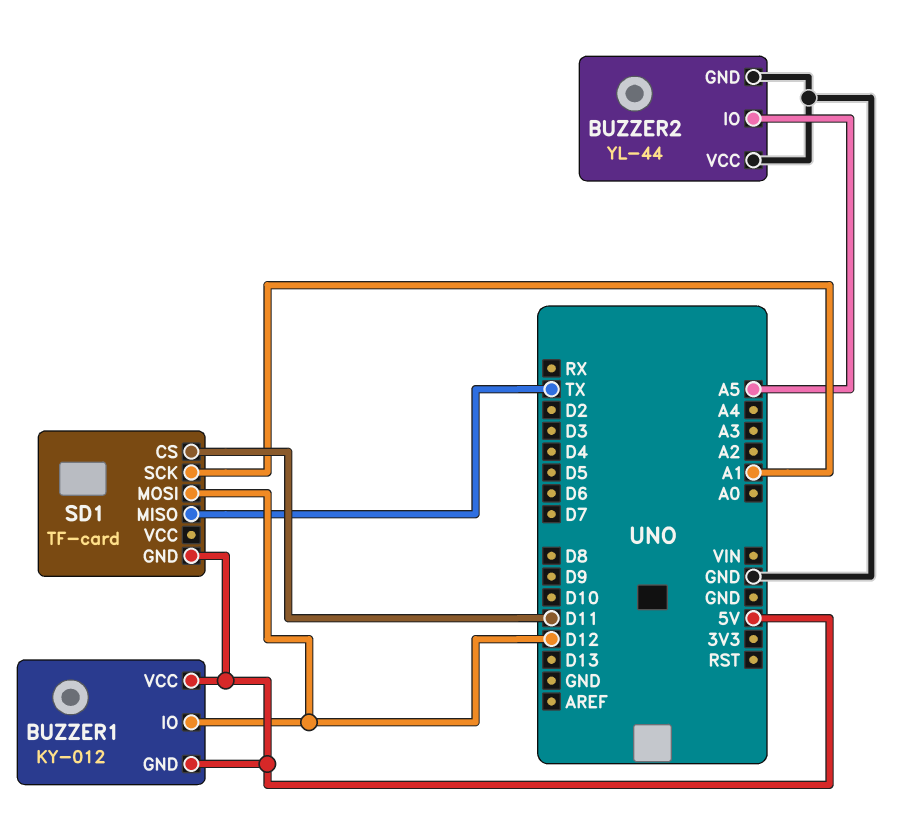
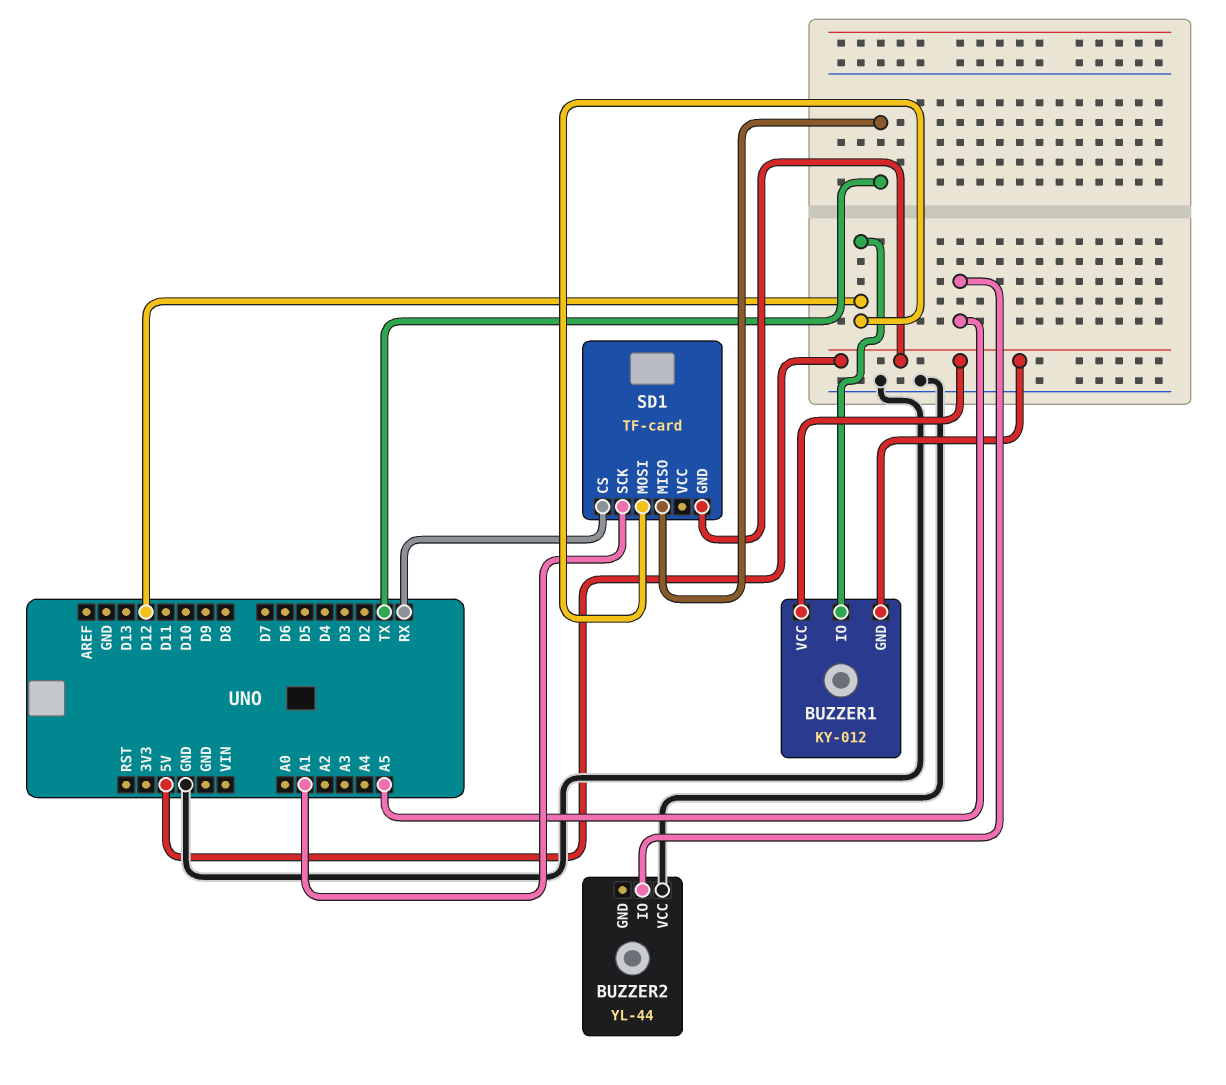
BUZZER2 pin GND: GND -> none
SD1 pin CS: D11 -> RX

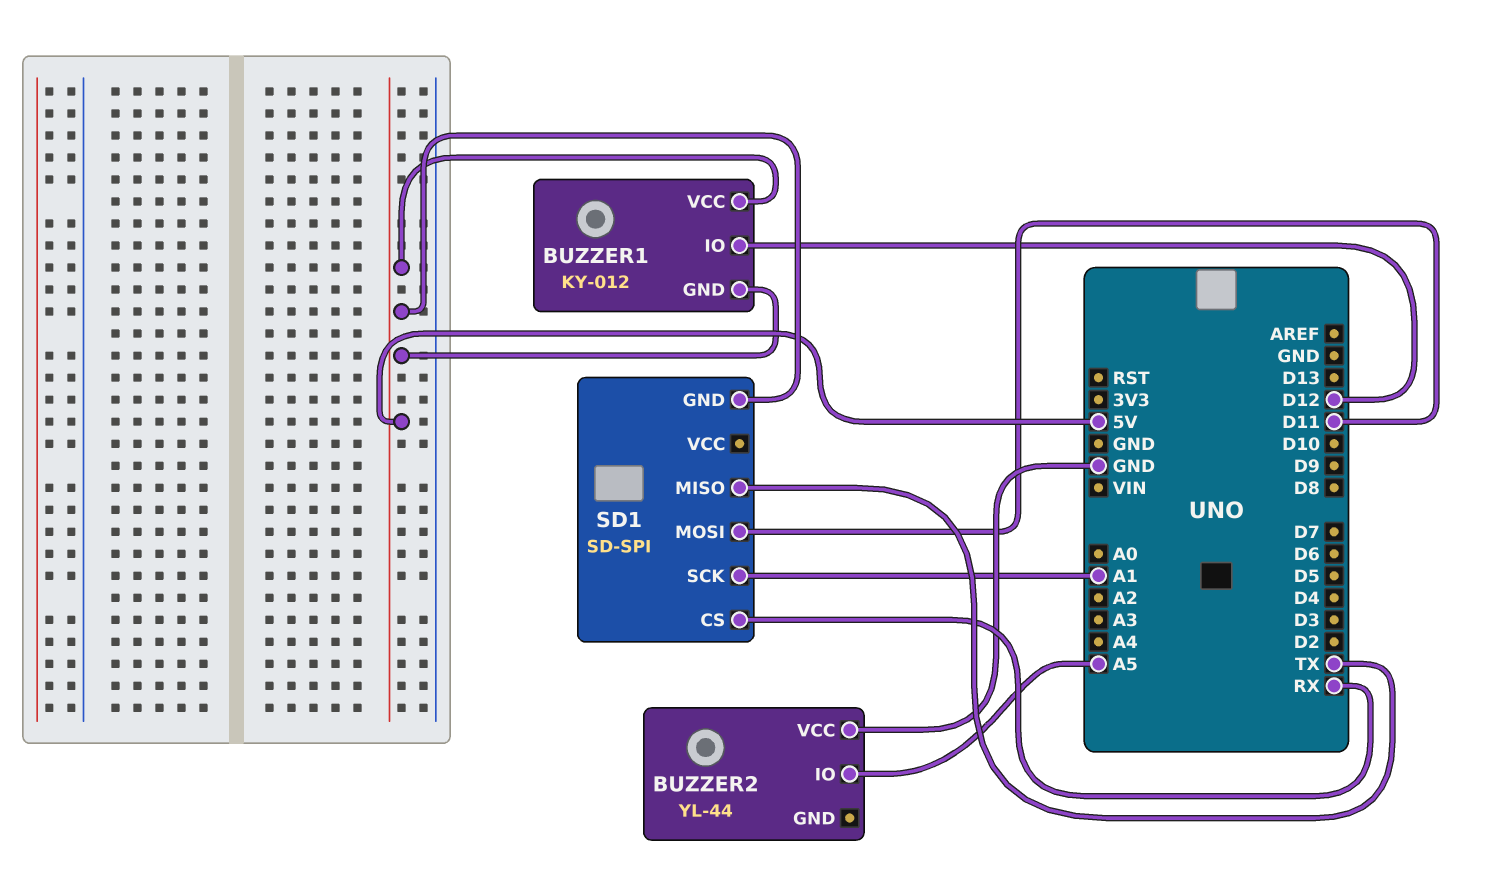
SD1: TF-card -> SD-SPI
SD1 pin MOSI: D12 -> D11

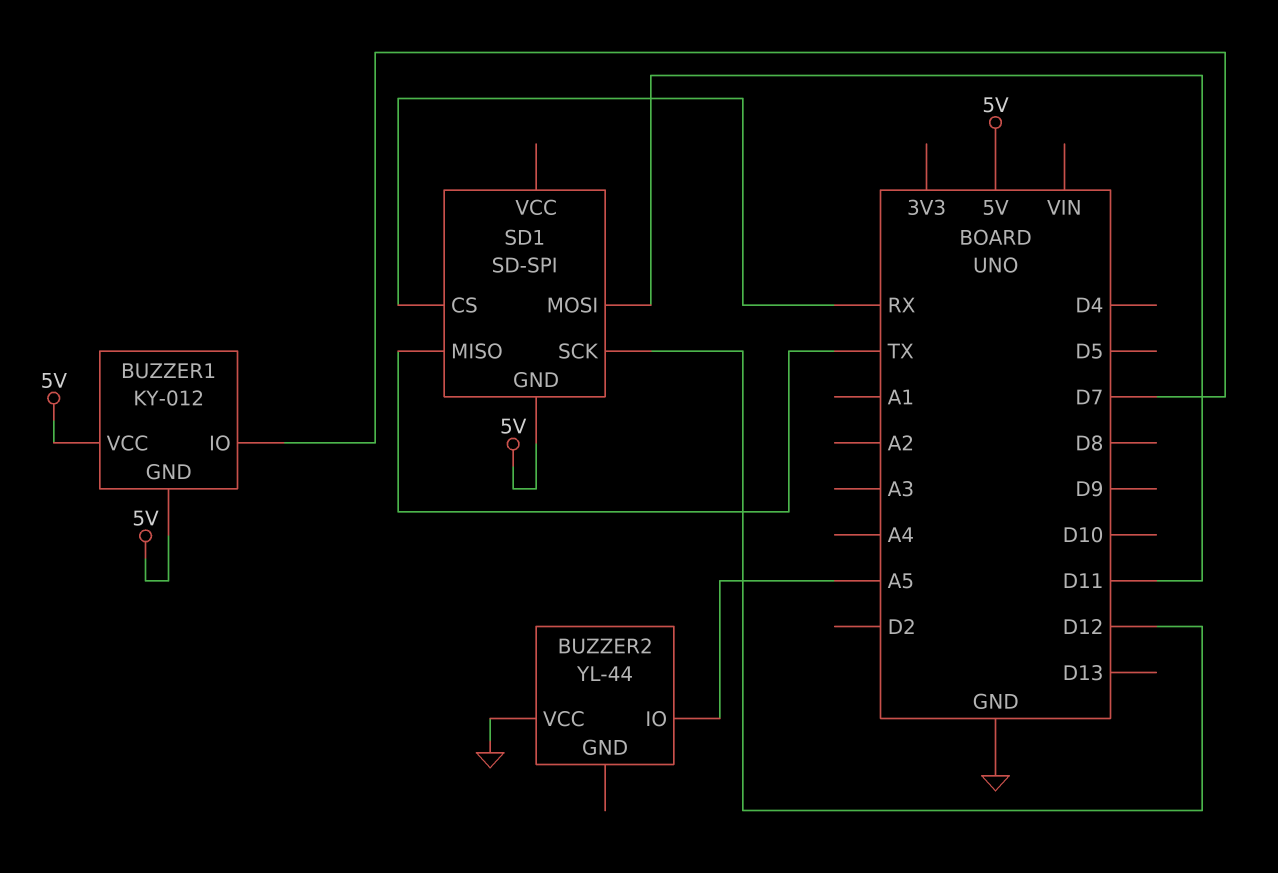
BUZZER1 pin IO: D12 -> D7
SD1 pin SCK: A1 -> D12

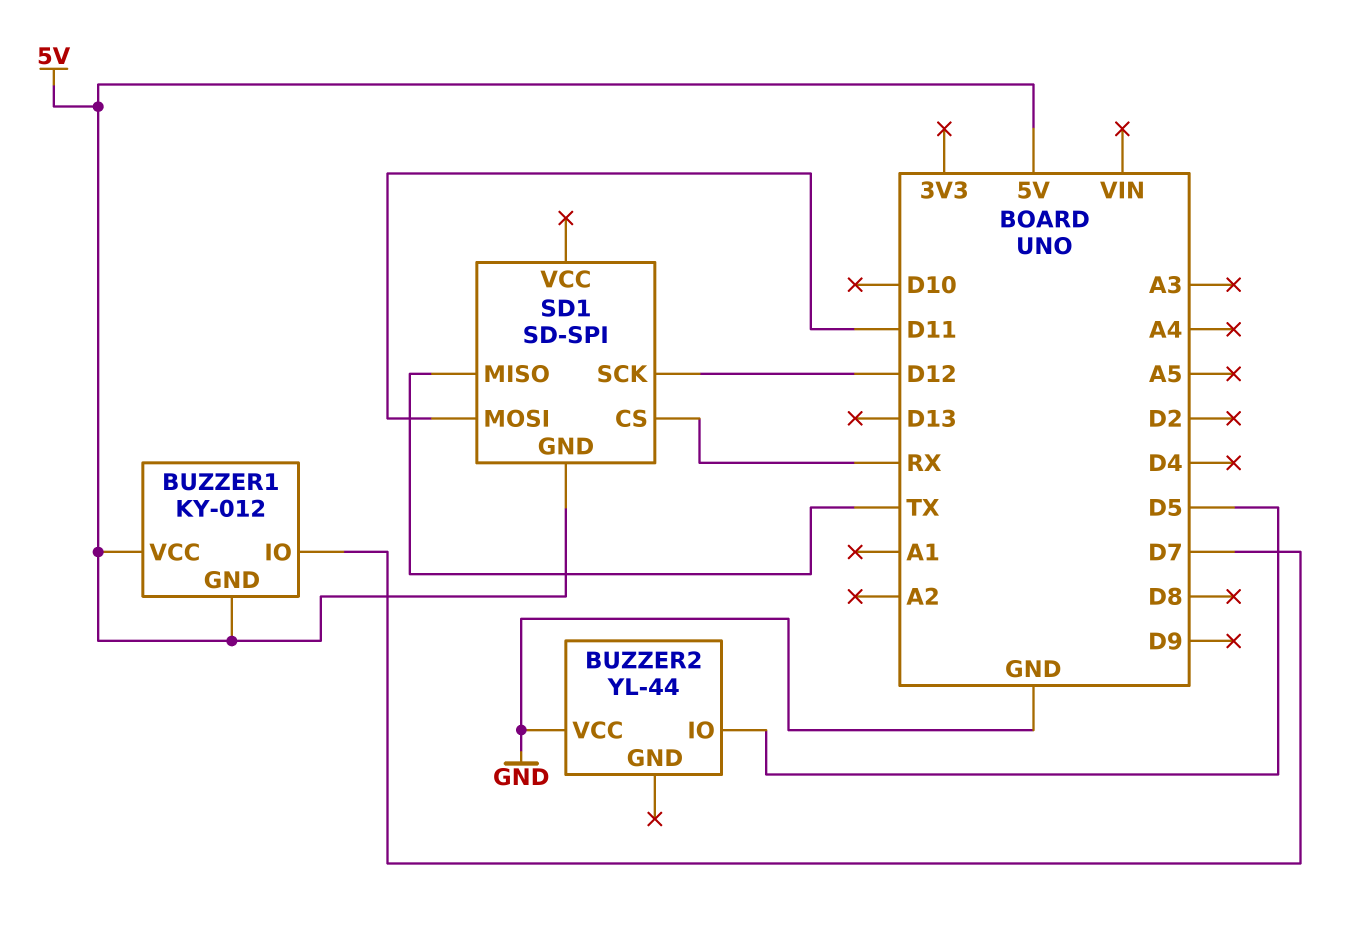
BUZZER2 pin IO: A5 -> D5

